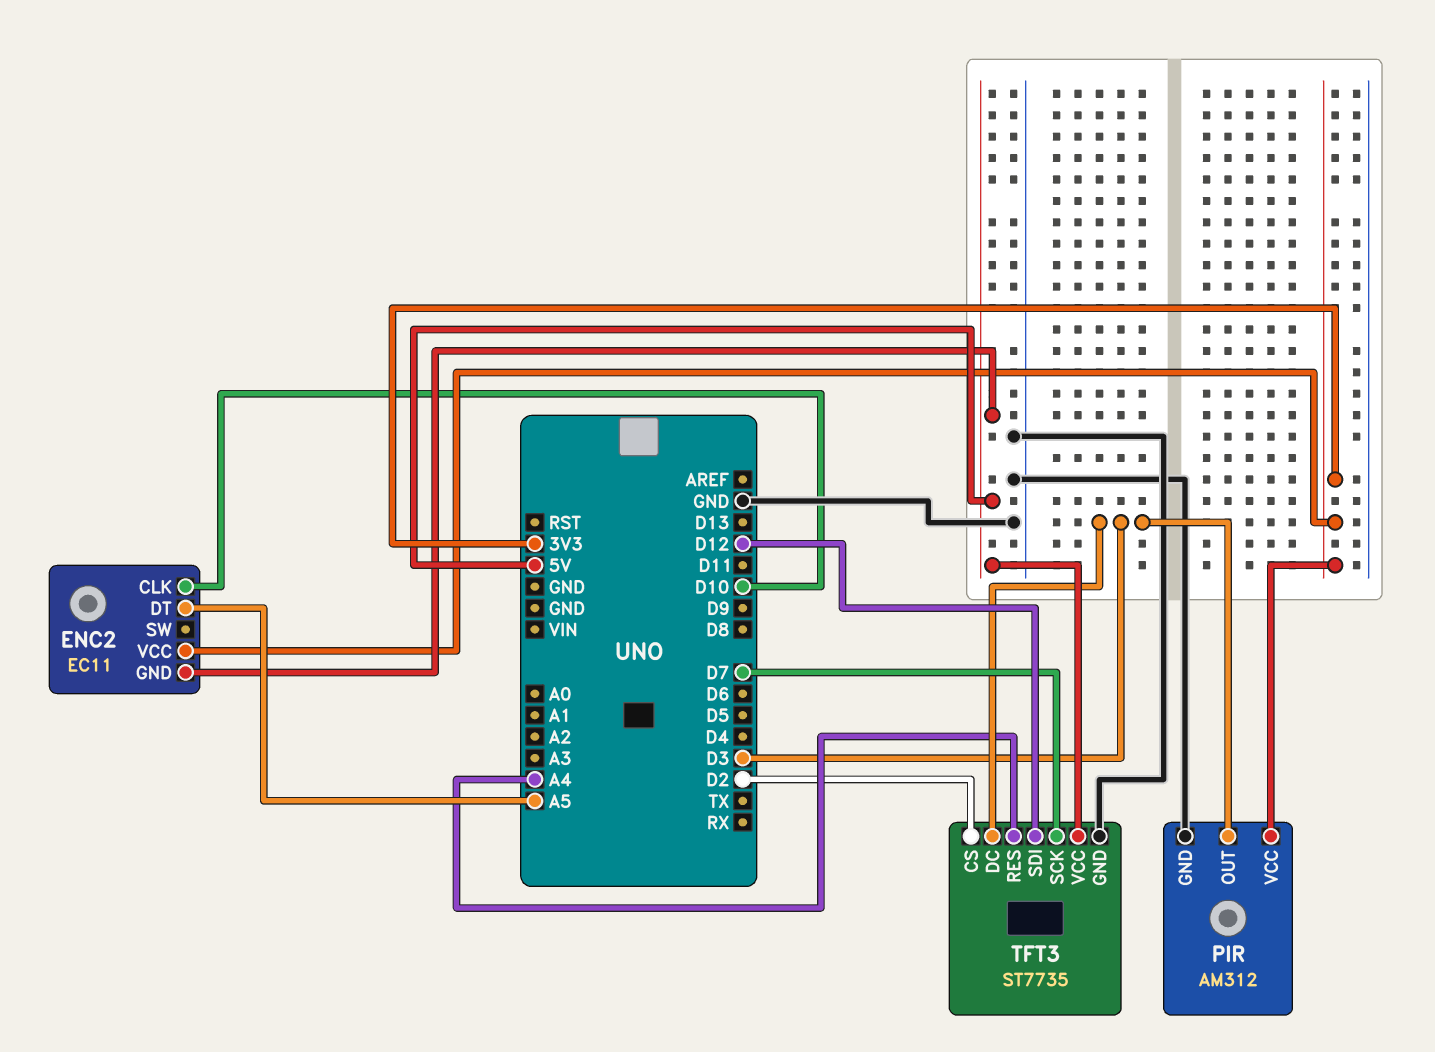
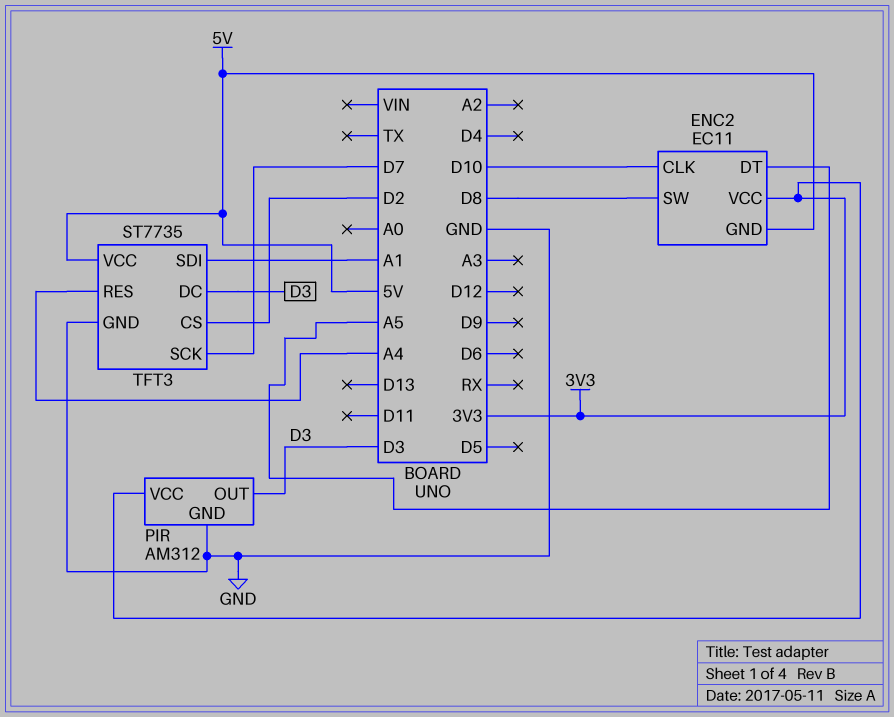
ENC2 pin SW: none -> D8
TFT3 pin SDI: D12 -> A1

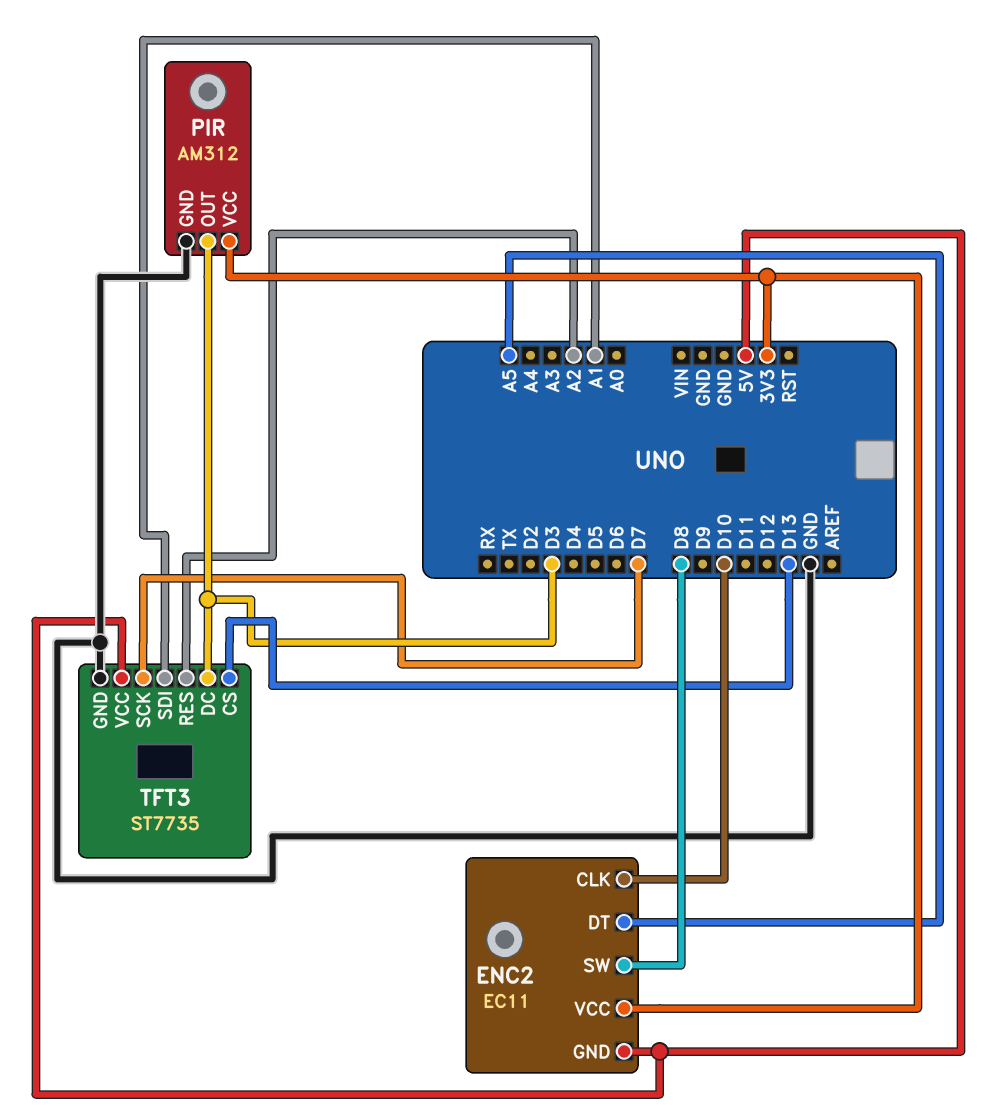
TFT3 pin CS: D2 -> D13
TFT3 pin RES: A4 -> A2

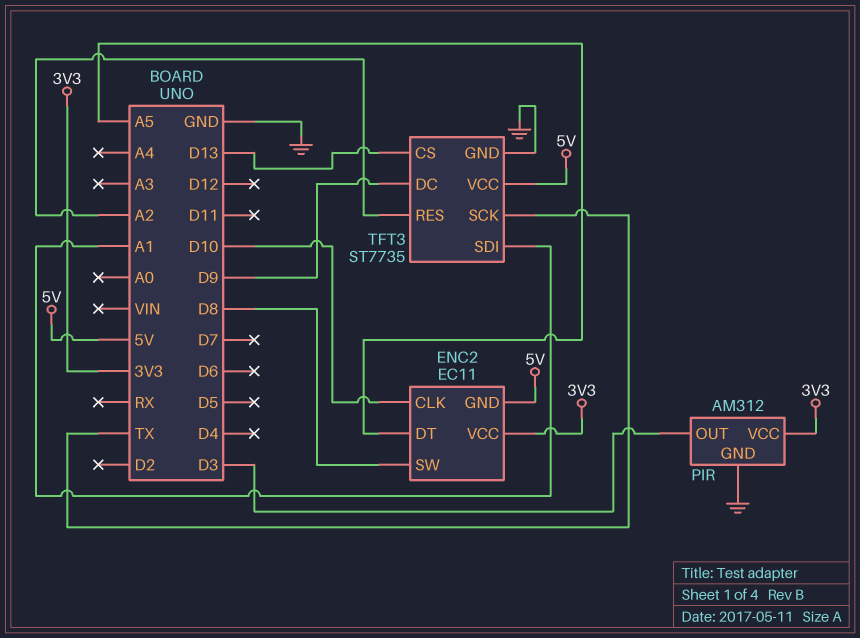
TFT3 pin DC: D3 -> D9
TFT3 pin SCK: D7 -> TX

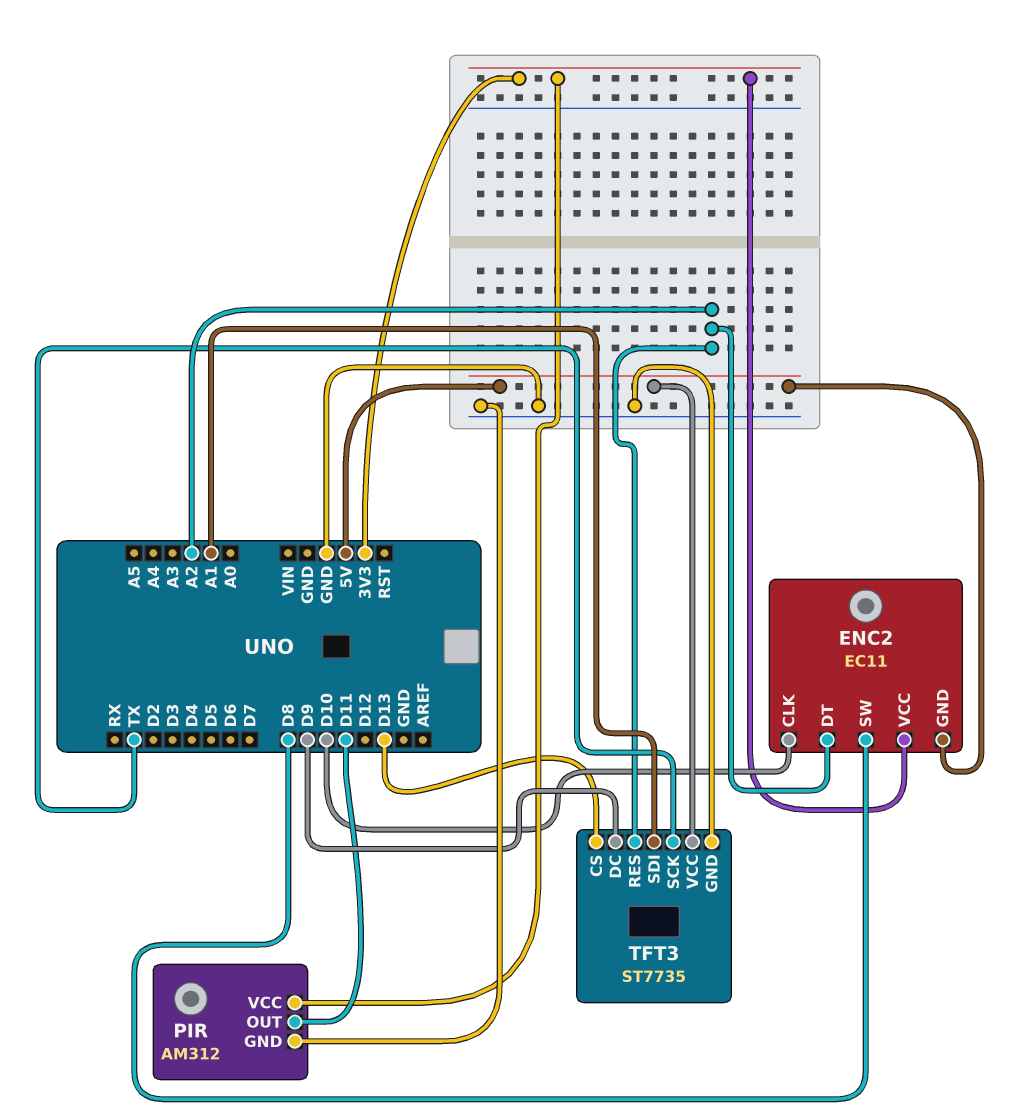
ENC2 pin DT: A5 -> A2
PIR pin OUT: D3 -> D11

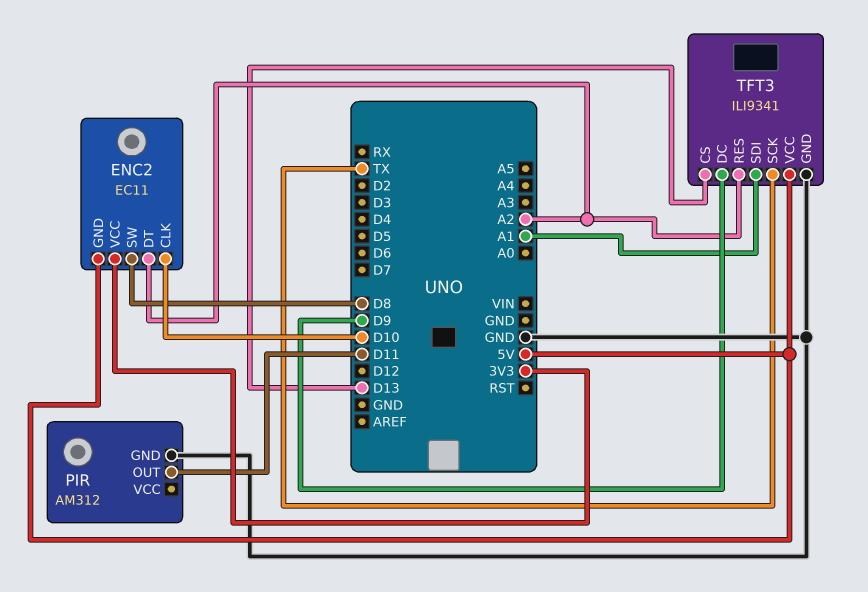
PIR pin VCC: 3V3 -> none
TFT3: ST7735 -> ILI9341

